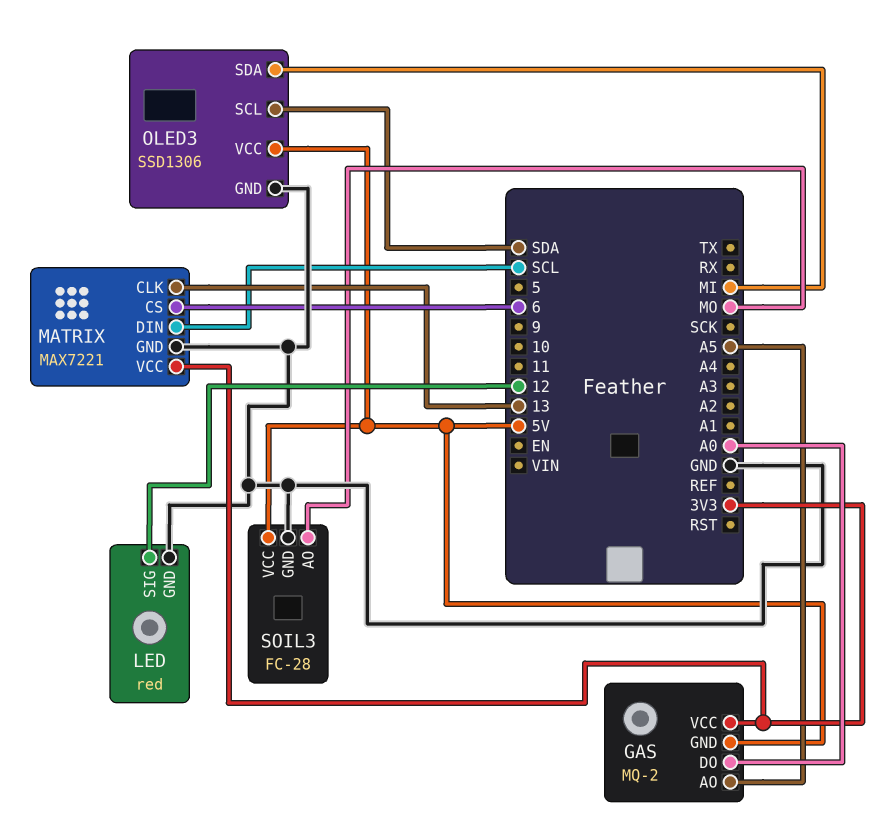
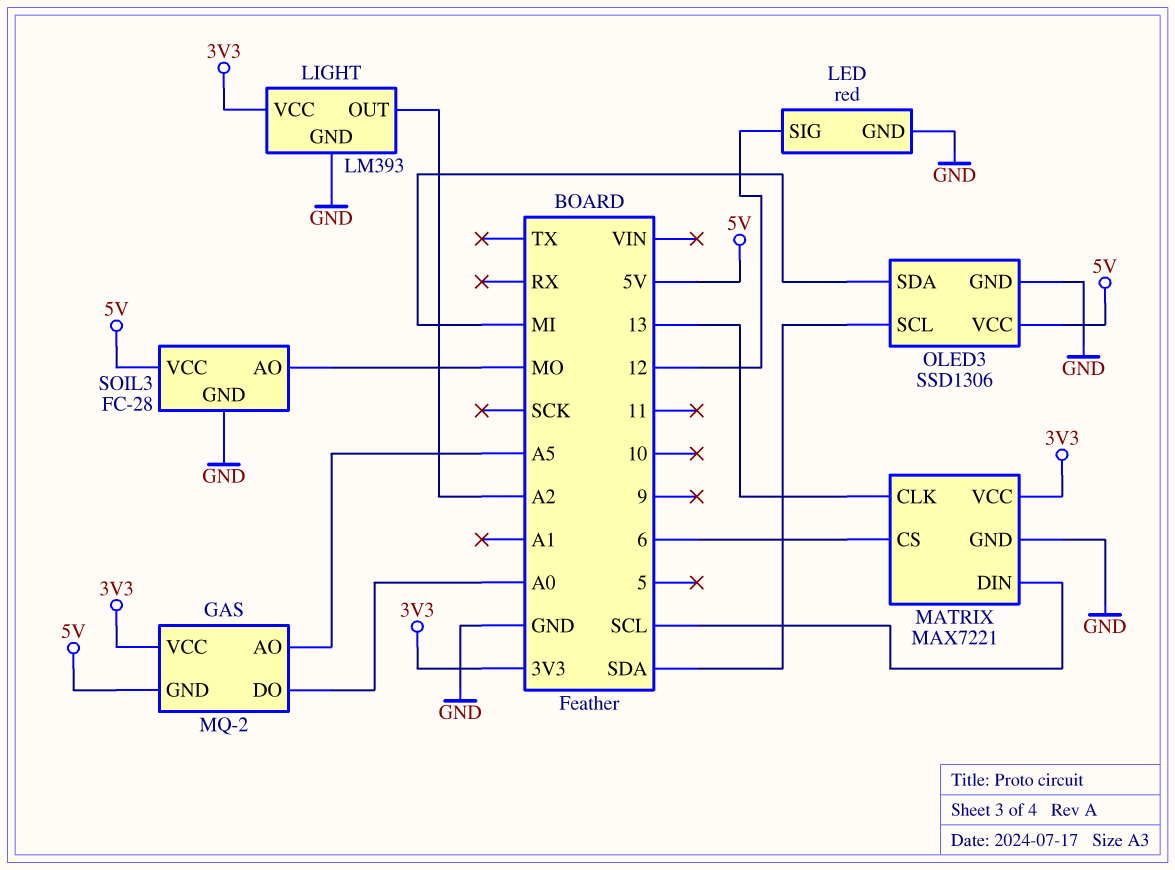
LIGHT: none -> LM393
LIGHT pin GND: none -> GND
LIGHT pin OUT: none -> A2
LIGHT pin VCC: none -> 3V3

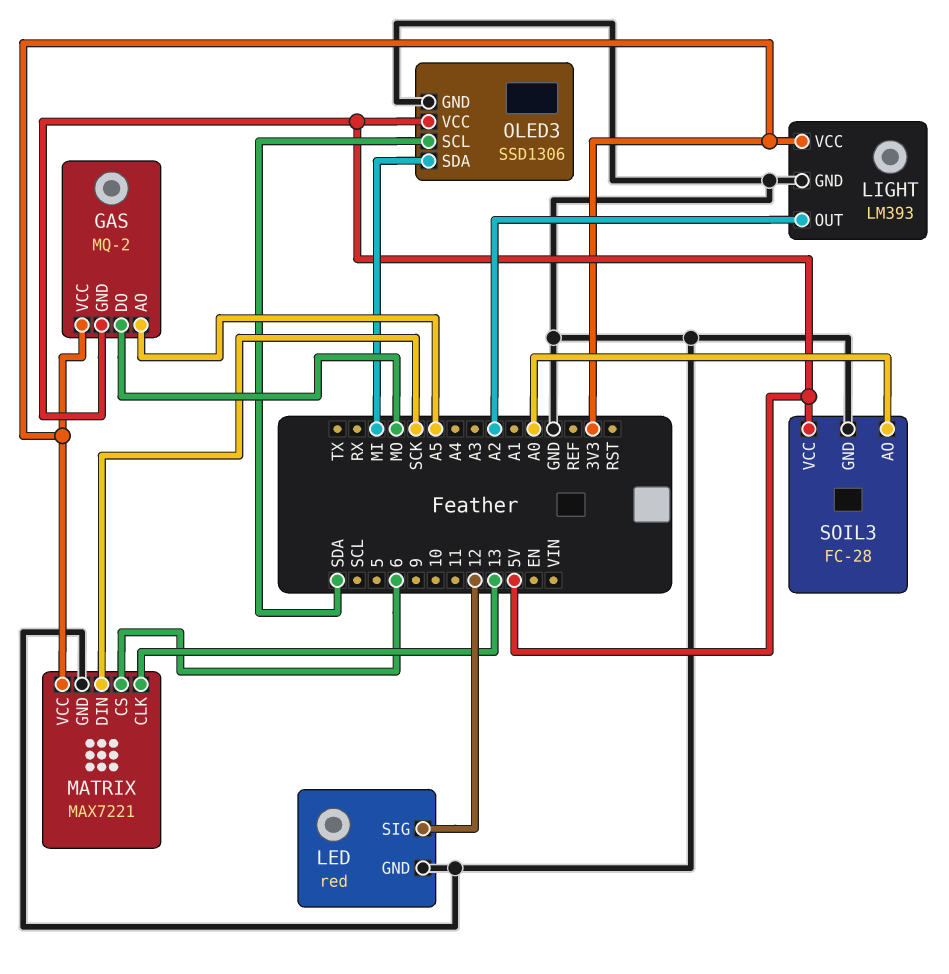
GAS pin DO: A0 -> MO
MATRIX pin DIN: SCL -> SCK
SOIL3 pin AO: MO -> A0

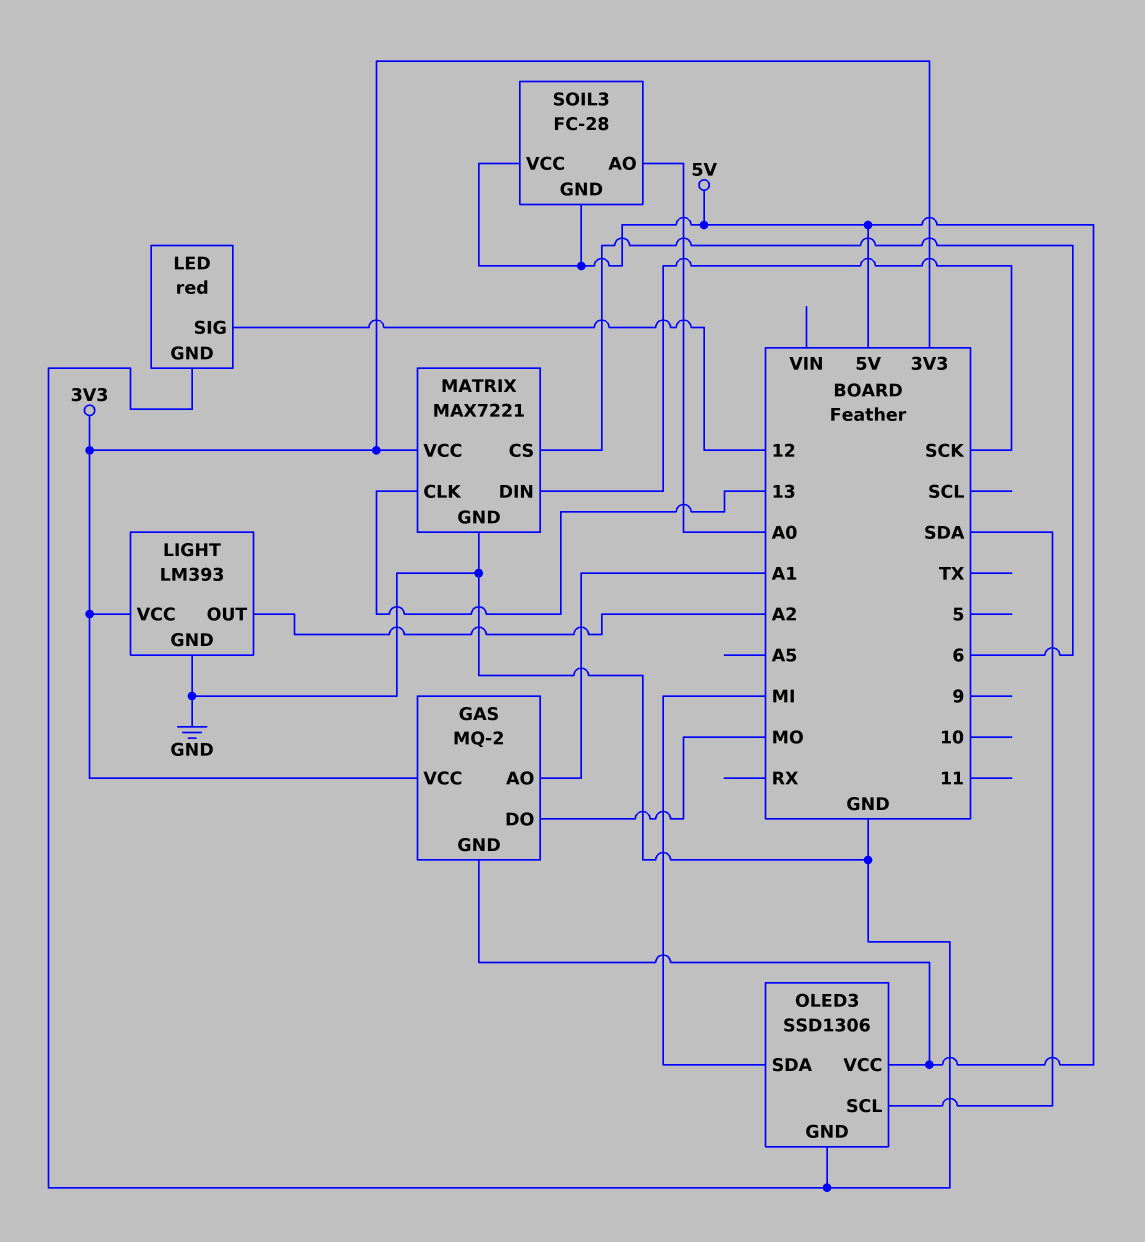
GAS pin AO: A5 -> A1
SOIL3 pin GND: GND -> 5V

